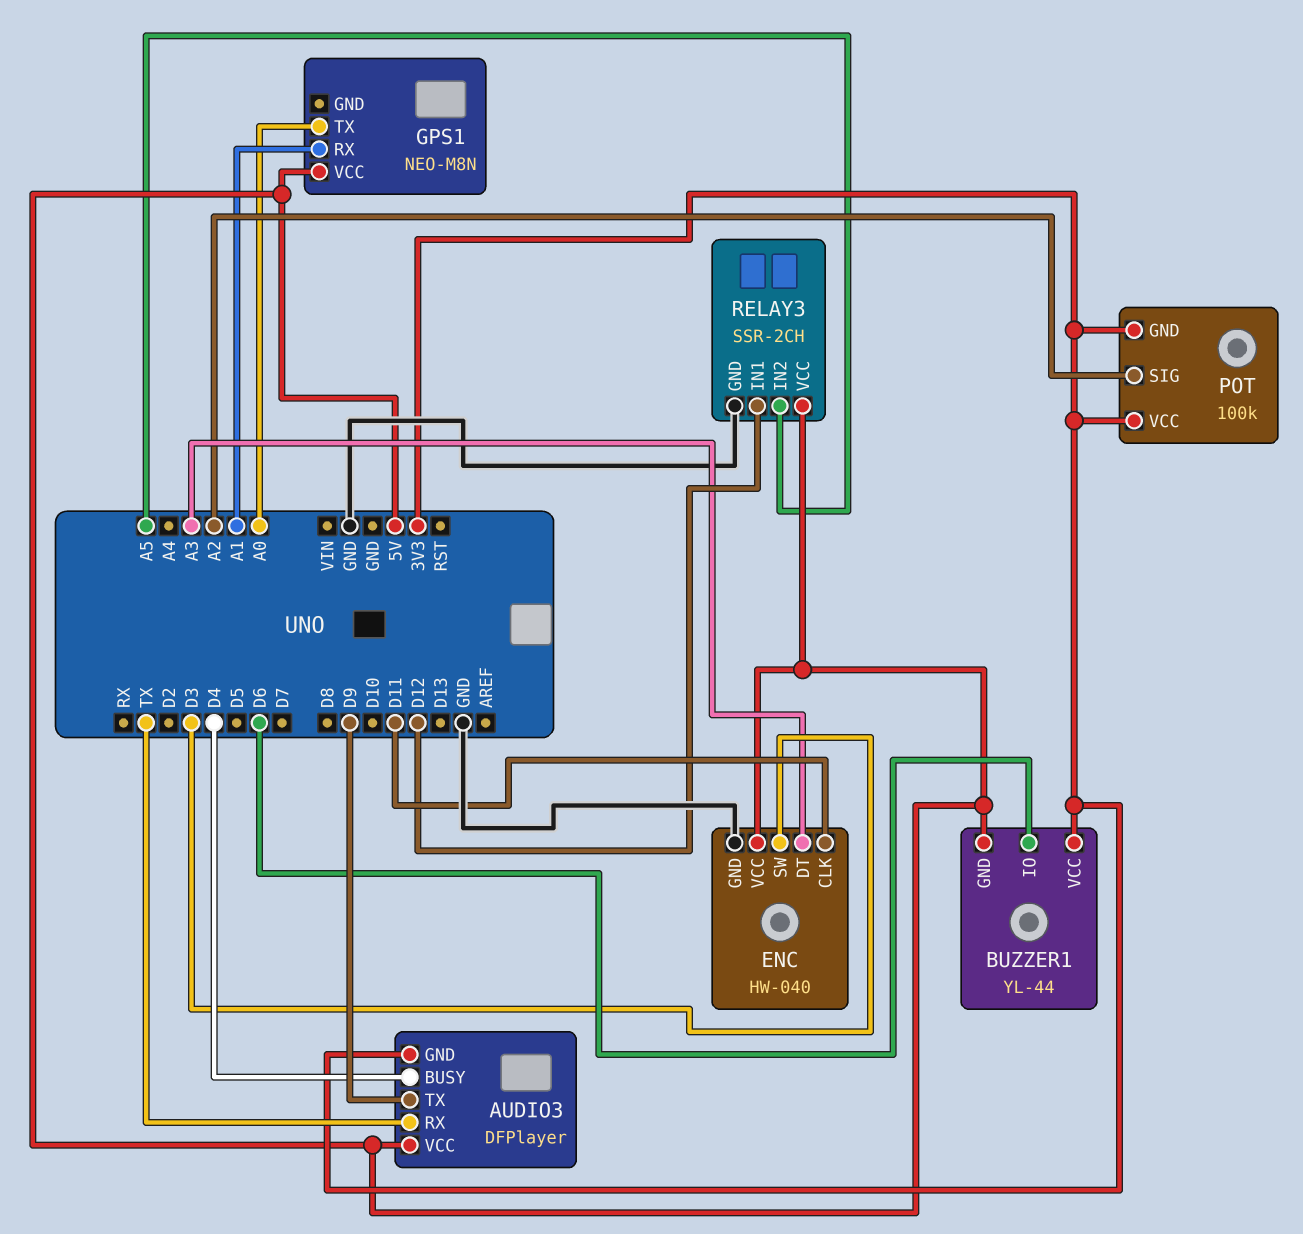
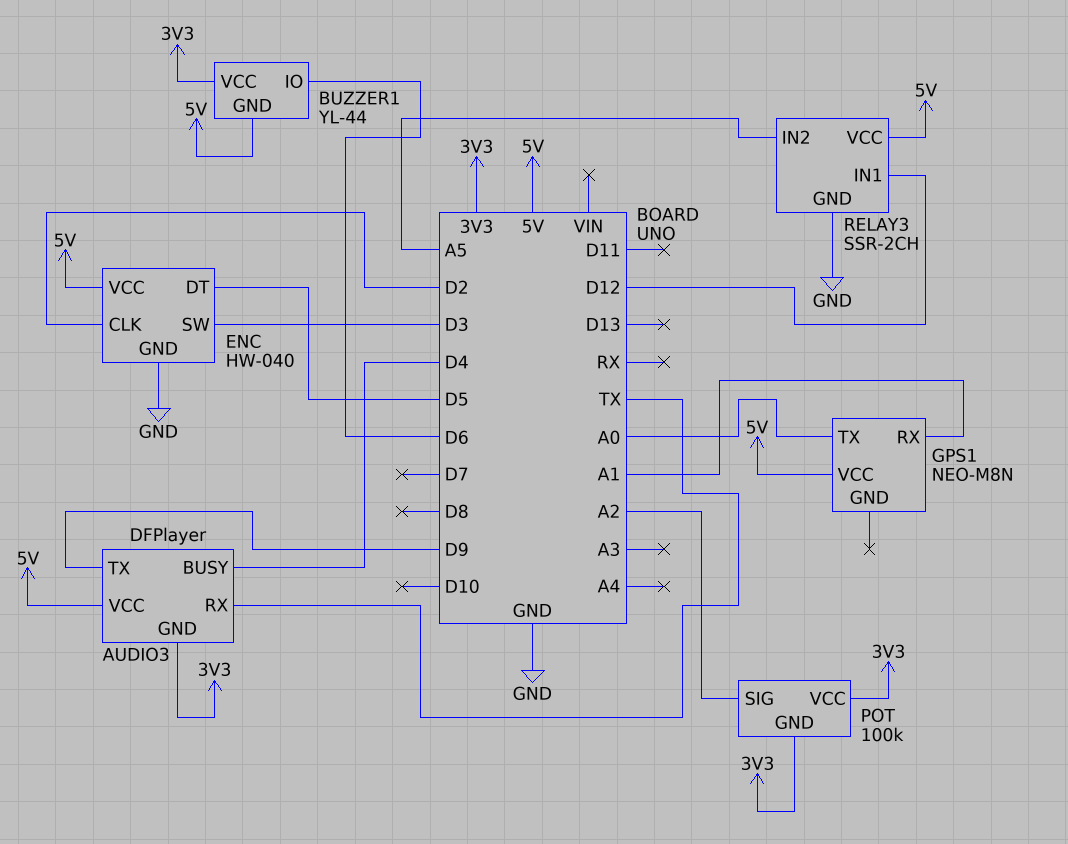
ENC pin CLK: D11 -> D2
ENC pin DT: A3 -> D5

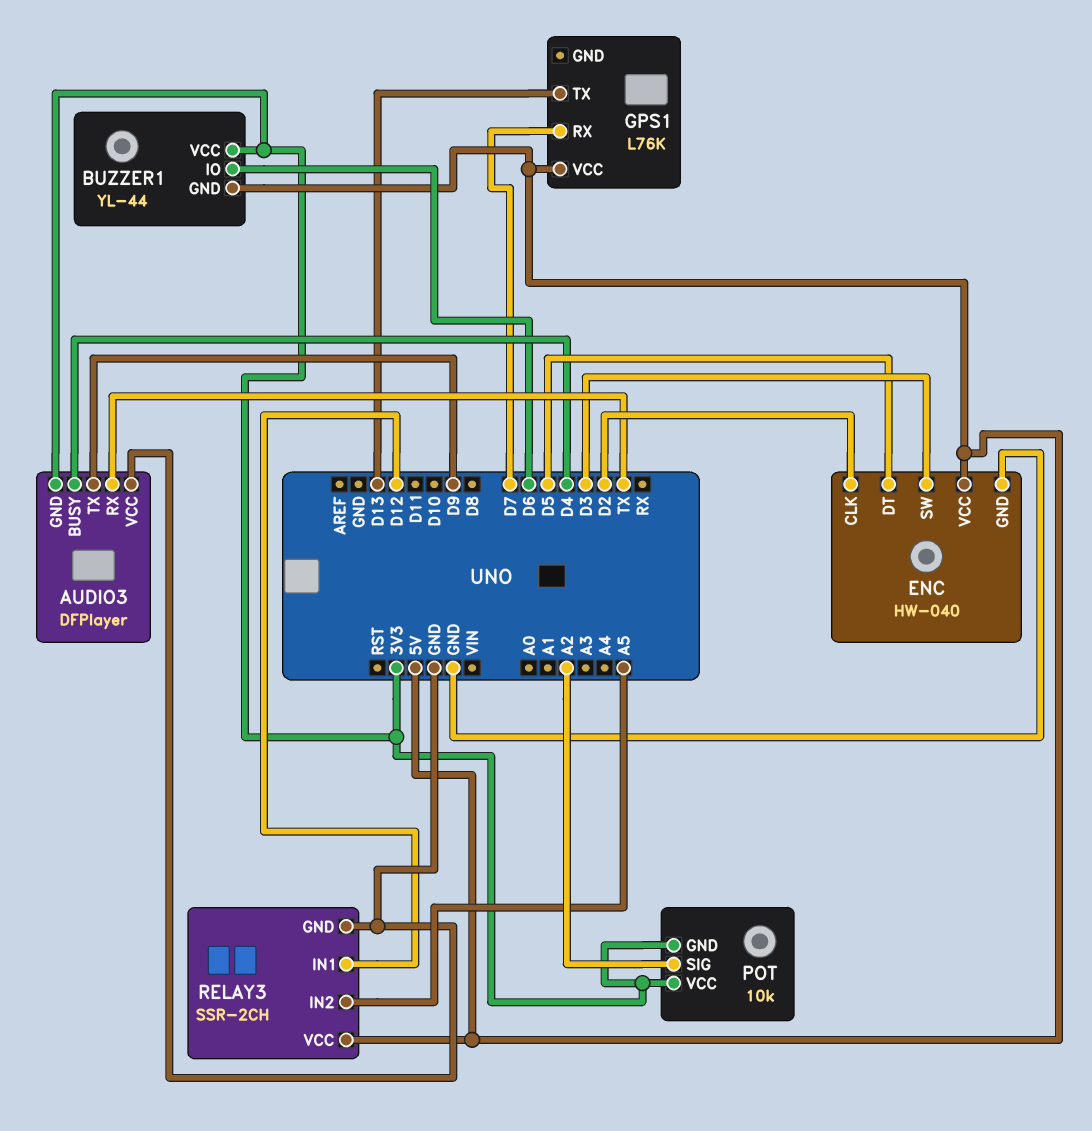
AUDIO3 pin VCC: 5V -> GND
GPS1: NEO-M8N -> L76K
GPS1 pin RX: A1 -> D7
GPS1 pin TX: A0 -> D13
POT: 100k -> 10k

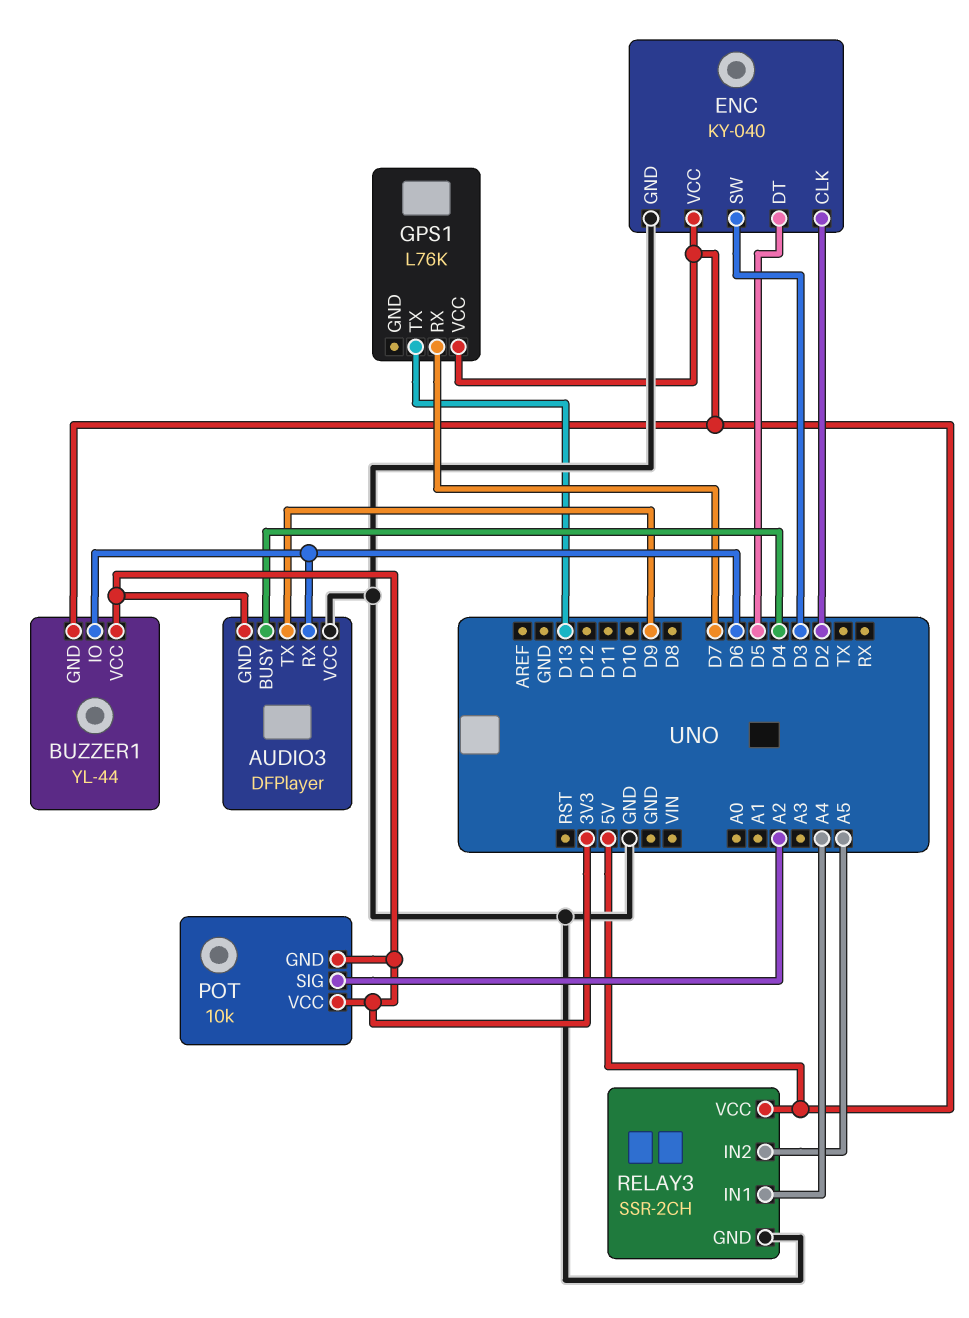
AUDIO3 pin RX: TX -> D6
ENC: HW-040 -> KY-040
RELAY3 pin IN1: D12 -> A4

